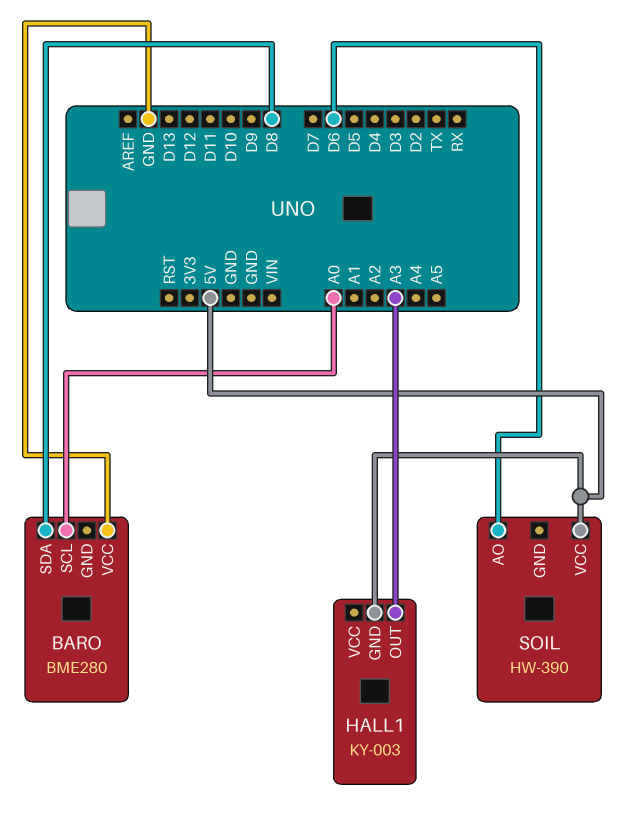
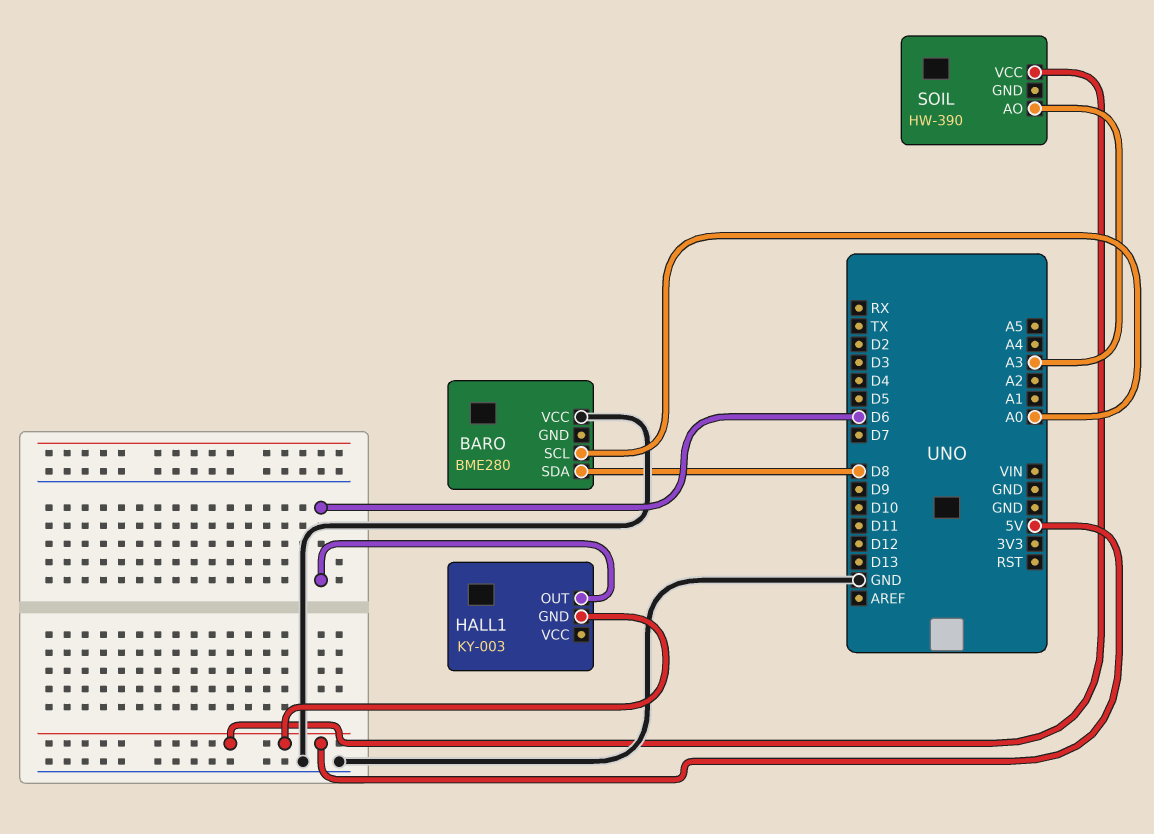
HALL1 pin OUT: A3 -> D6
SOIL pin AO: D6 -> A3

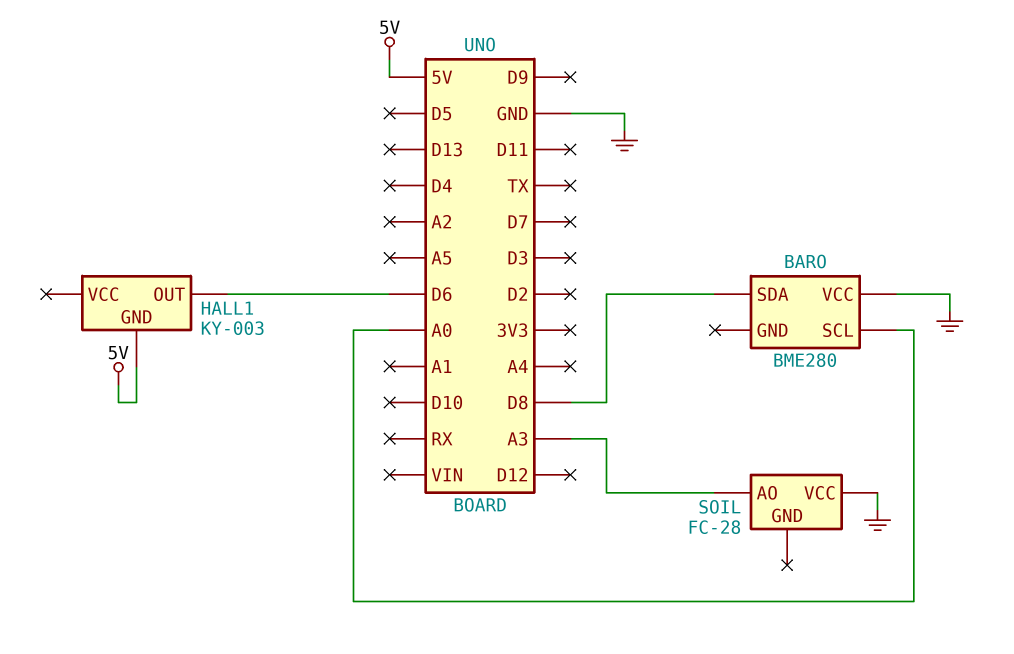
SOIL: HW-390 -> FC-28
SOIL pin VCC: 5V -> GND

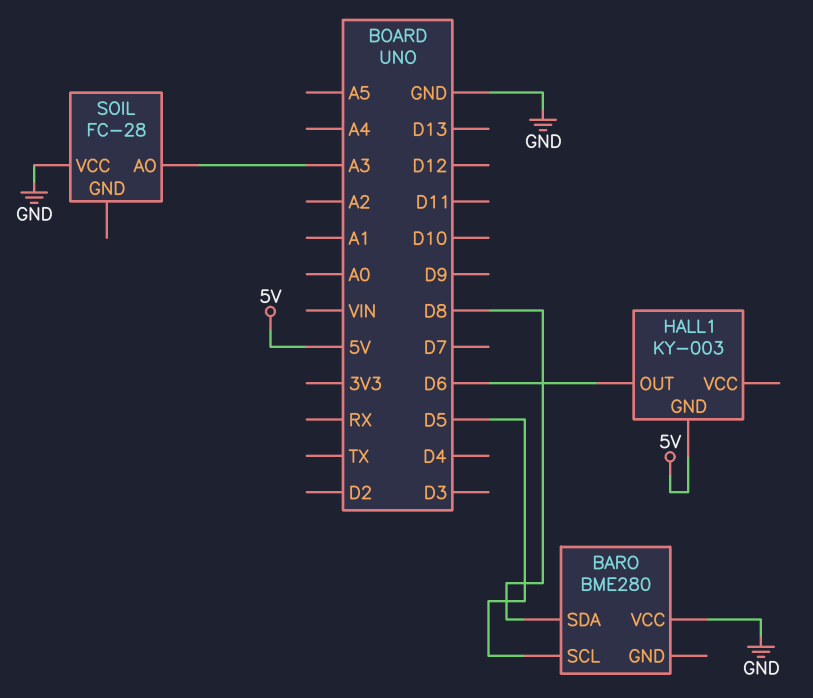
BARO pin SCL: A0 -> D5

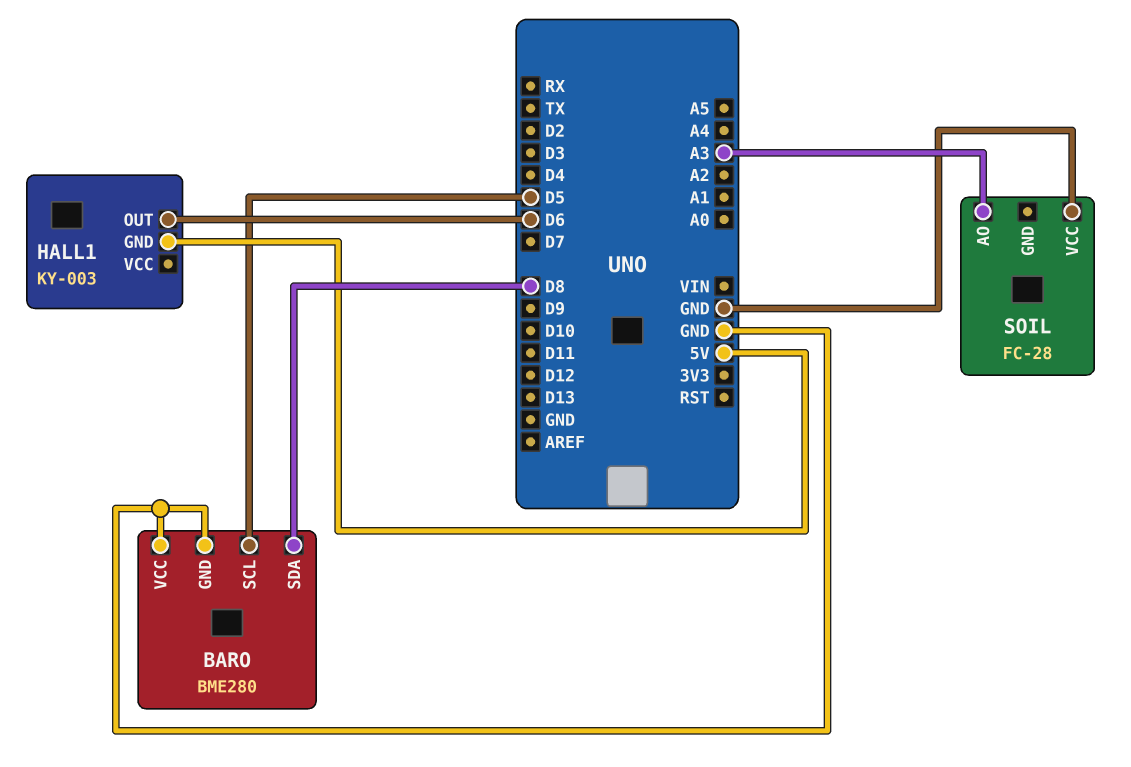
BARO pin GND: none -> GND

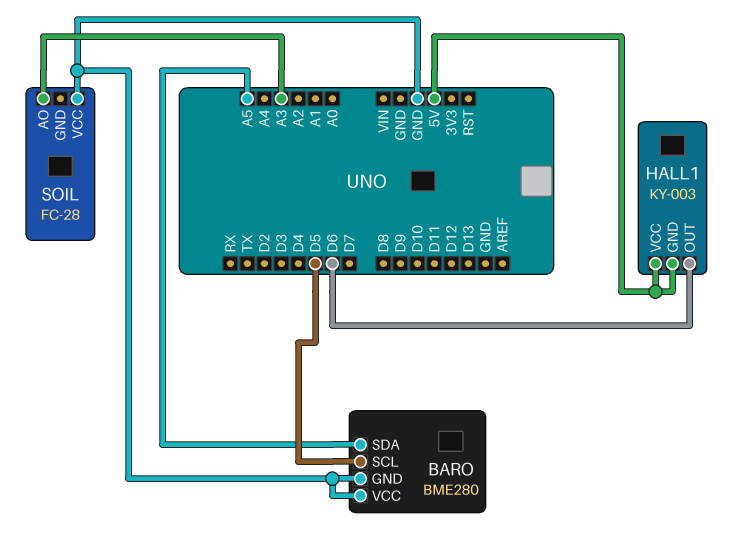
BARO pin SDA: D8 -> A5
HALL1 pin VCC: none -> 5V

